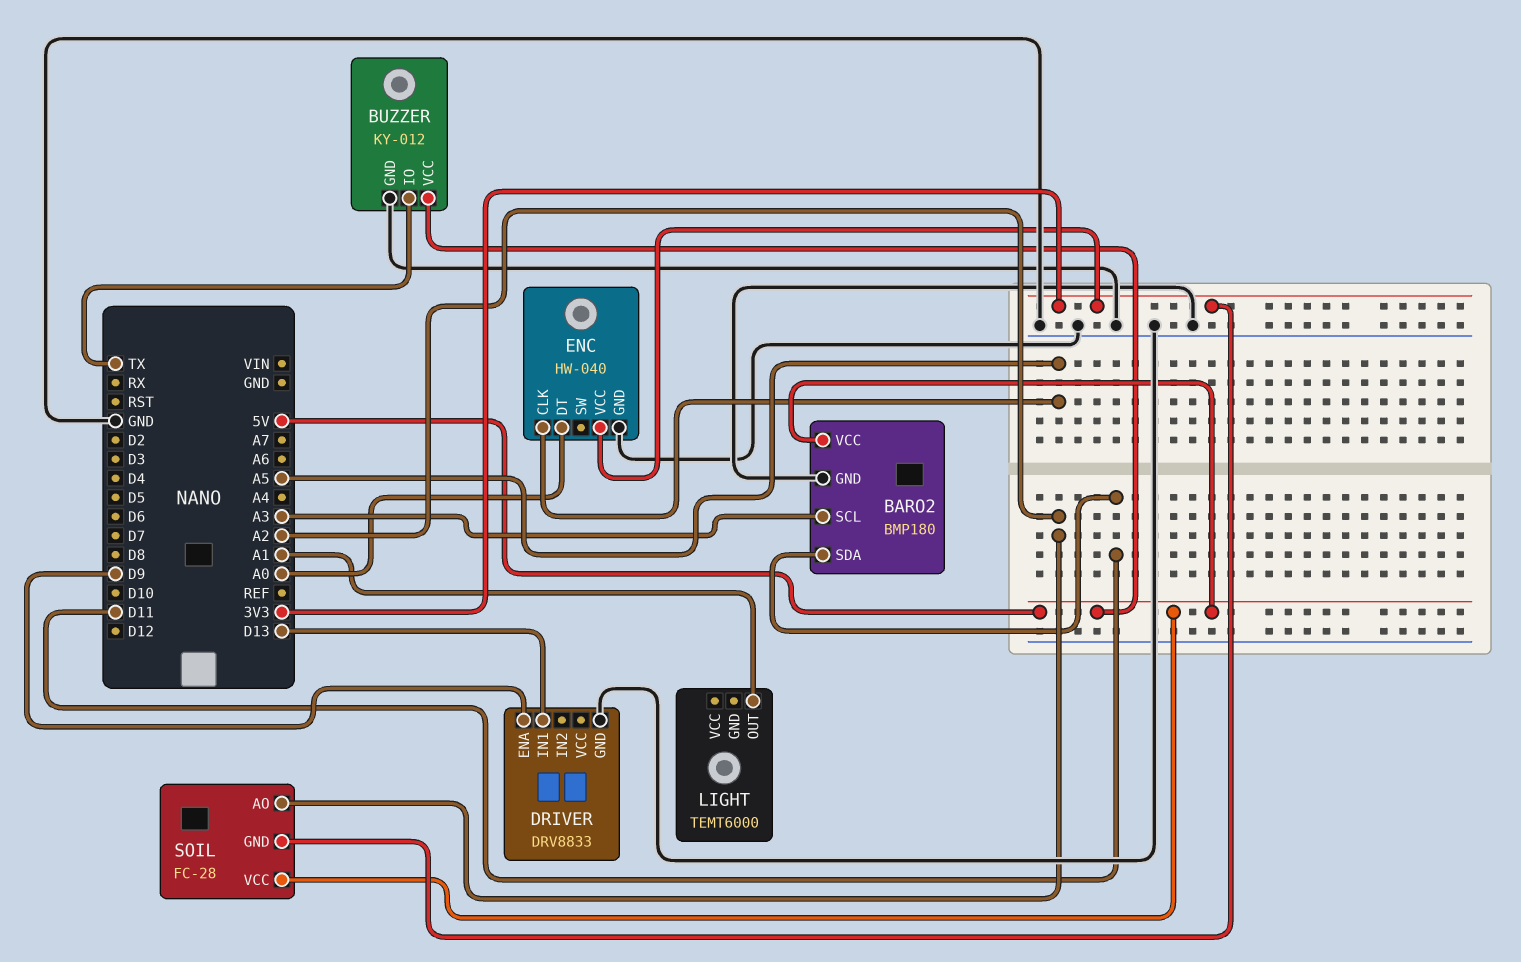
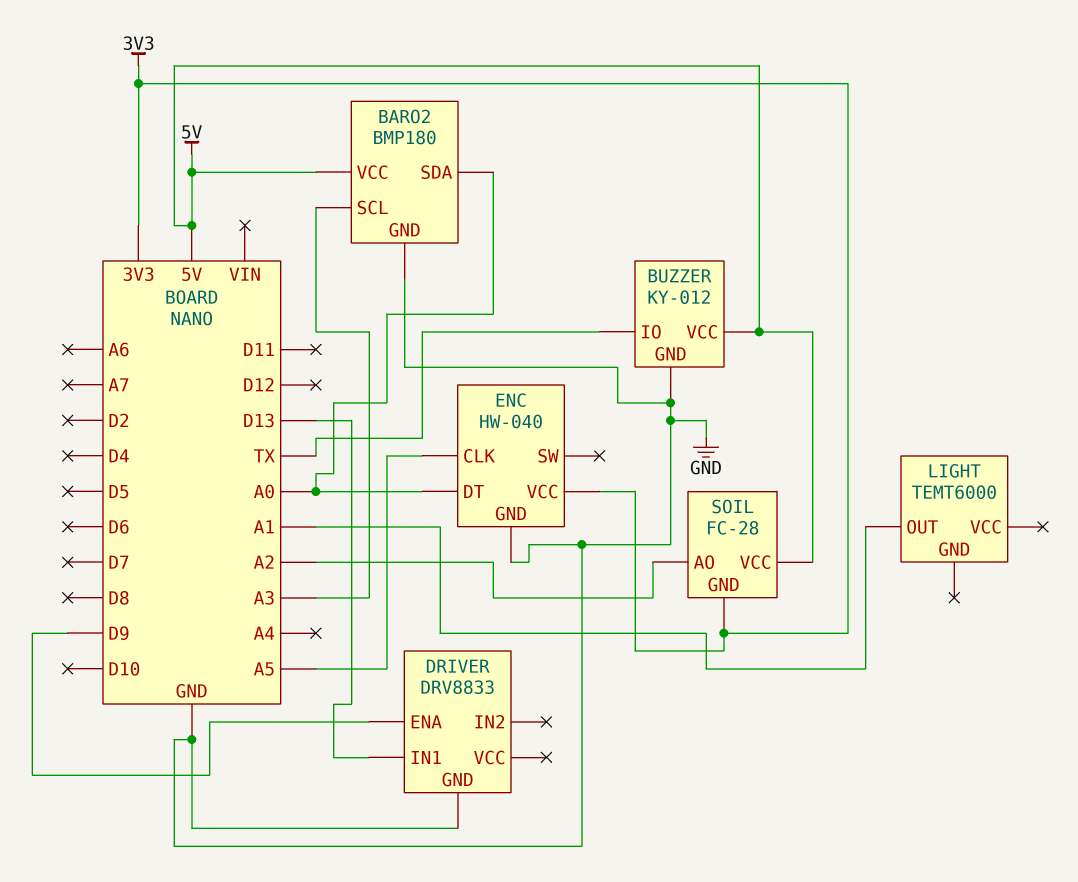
BARO2 pin SDA: D11 -> A0

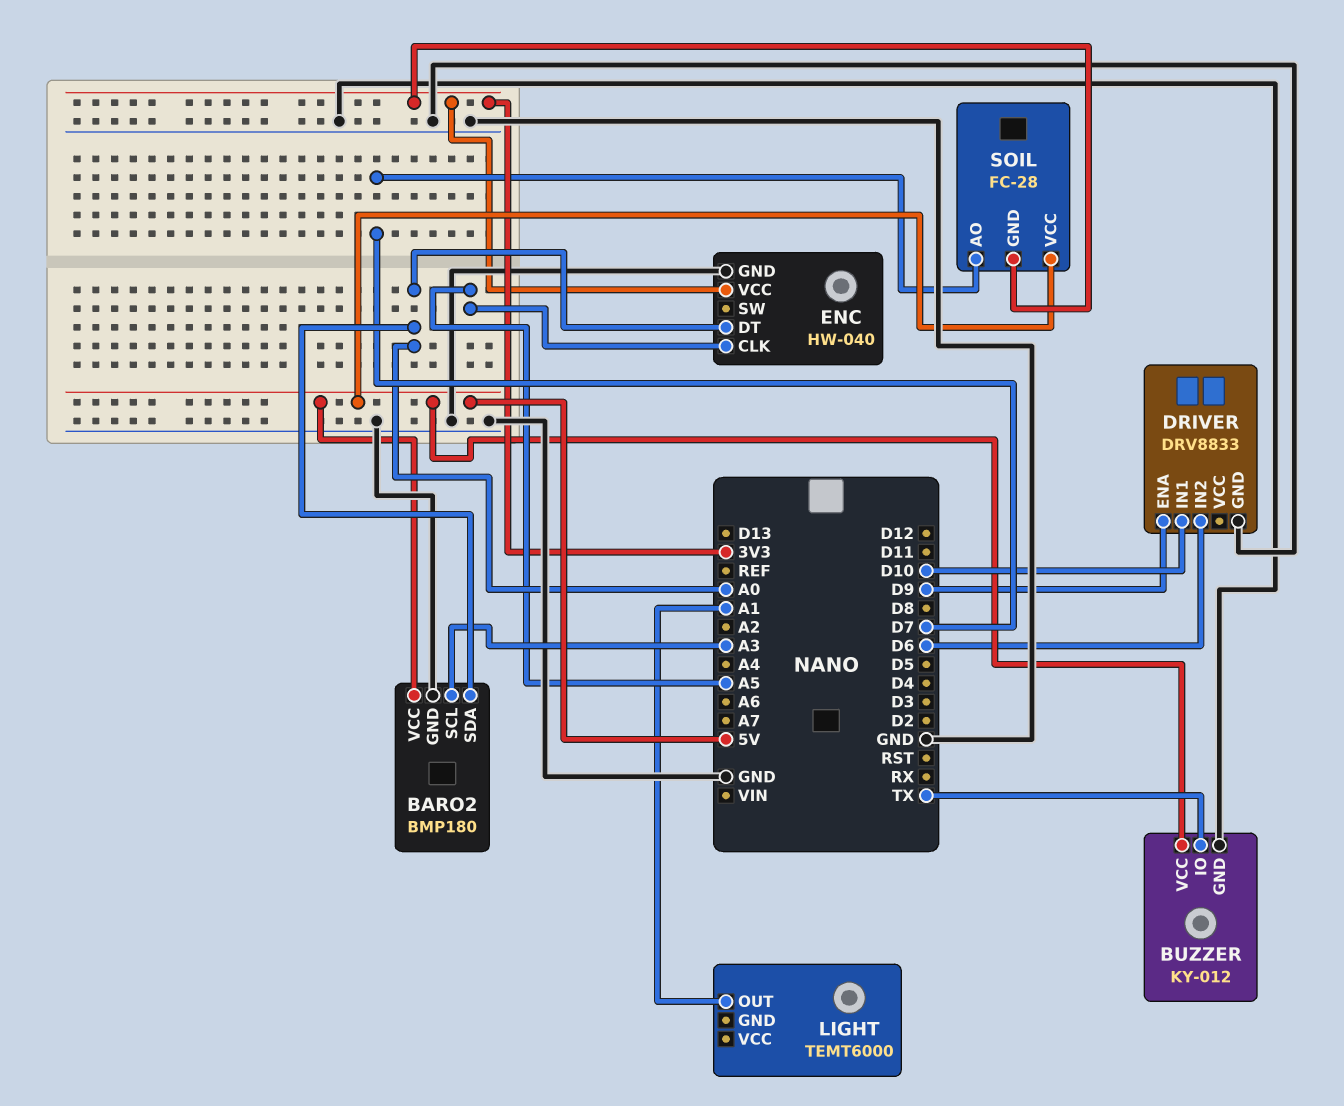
DRIVER pin IN1: D13 -> D10
DRIVER pin IN2: none -> D6
SOIL pin AO: A2 -> D7

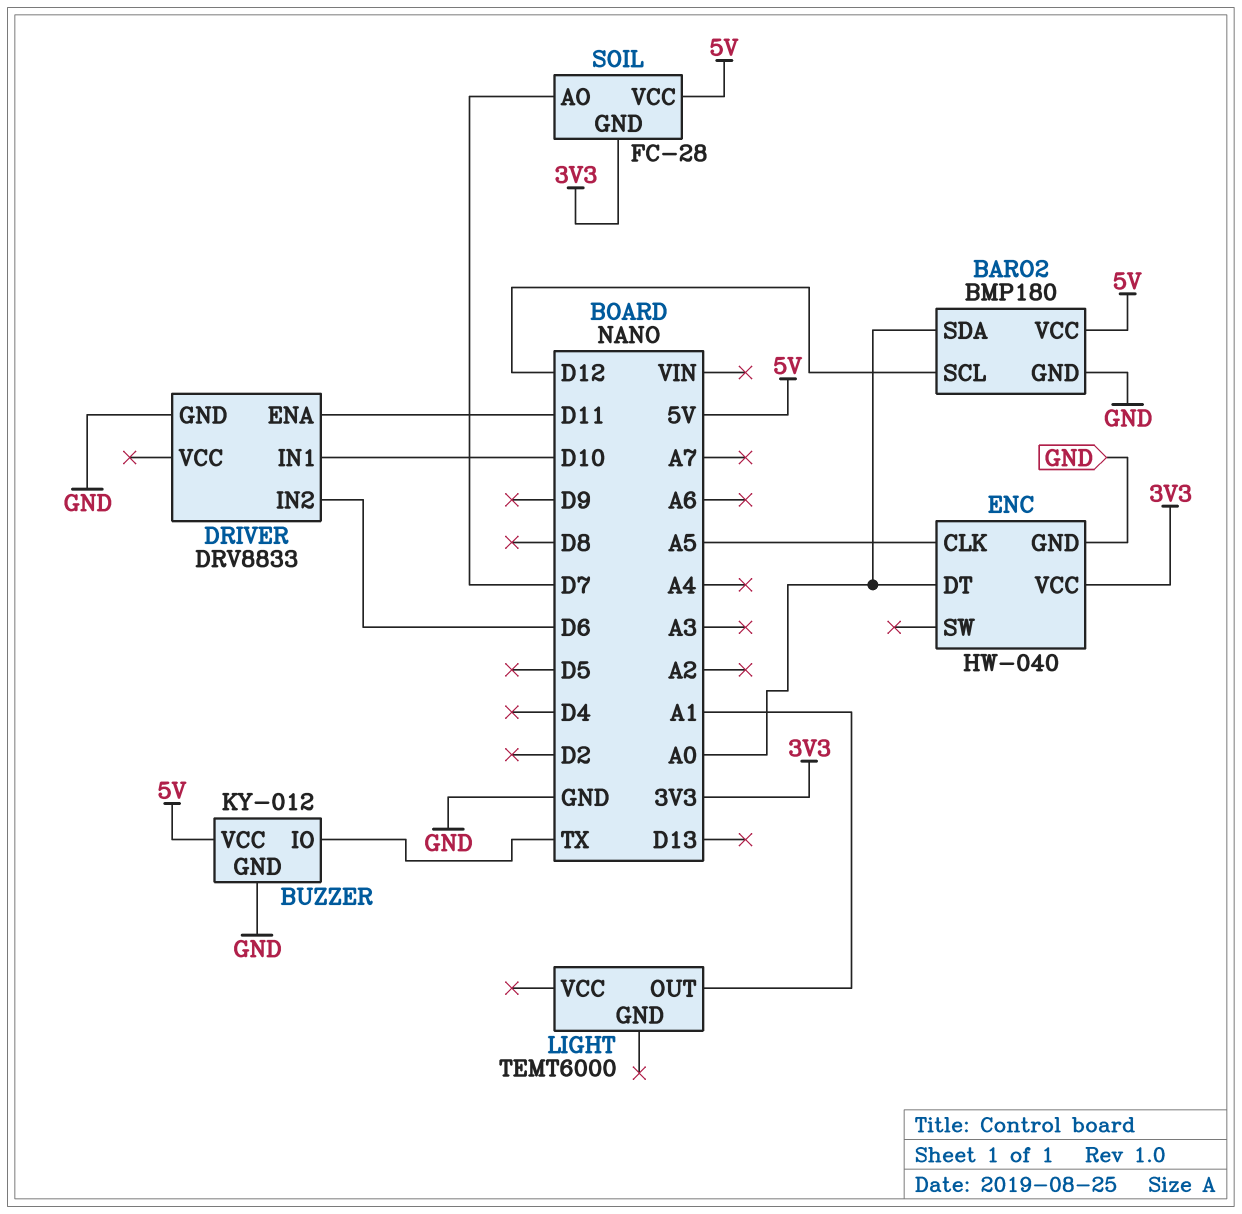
BARO2 pin SCL: A3 -> D12
DRIVER pin ENA: D9 -> D11

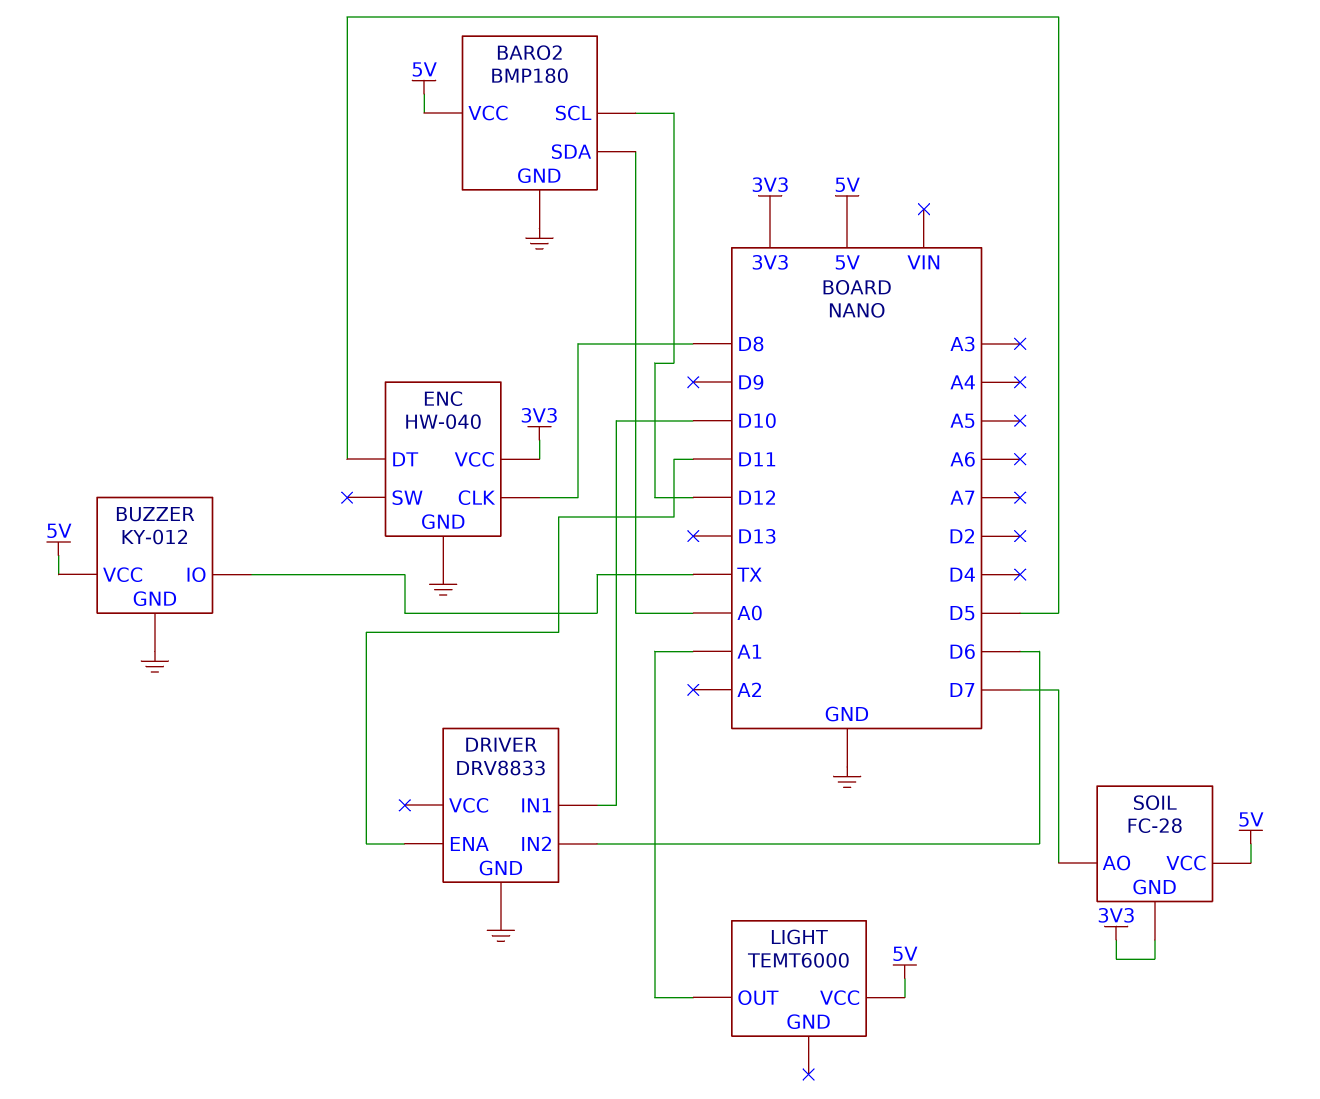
ENC pin CLK: A5 -> D8
ENC pin DT: A0 -> D5
LIGHT pin VCC: none -> 5V

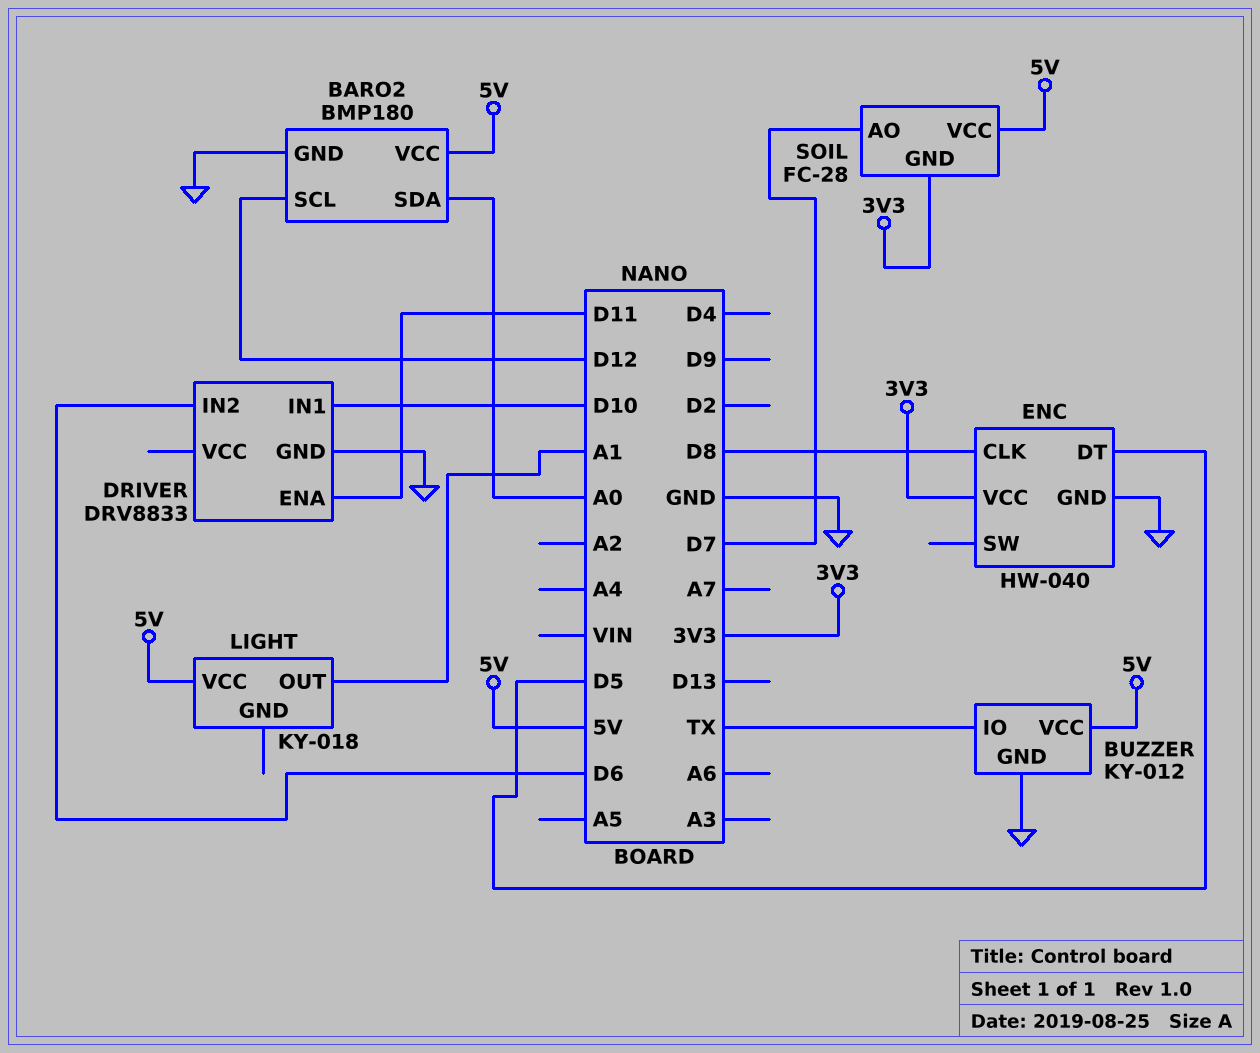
LIGHT: TEMT6000 -> KY-018

